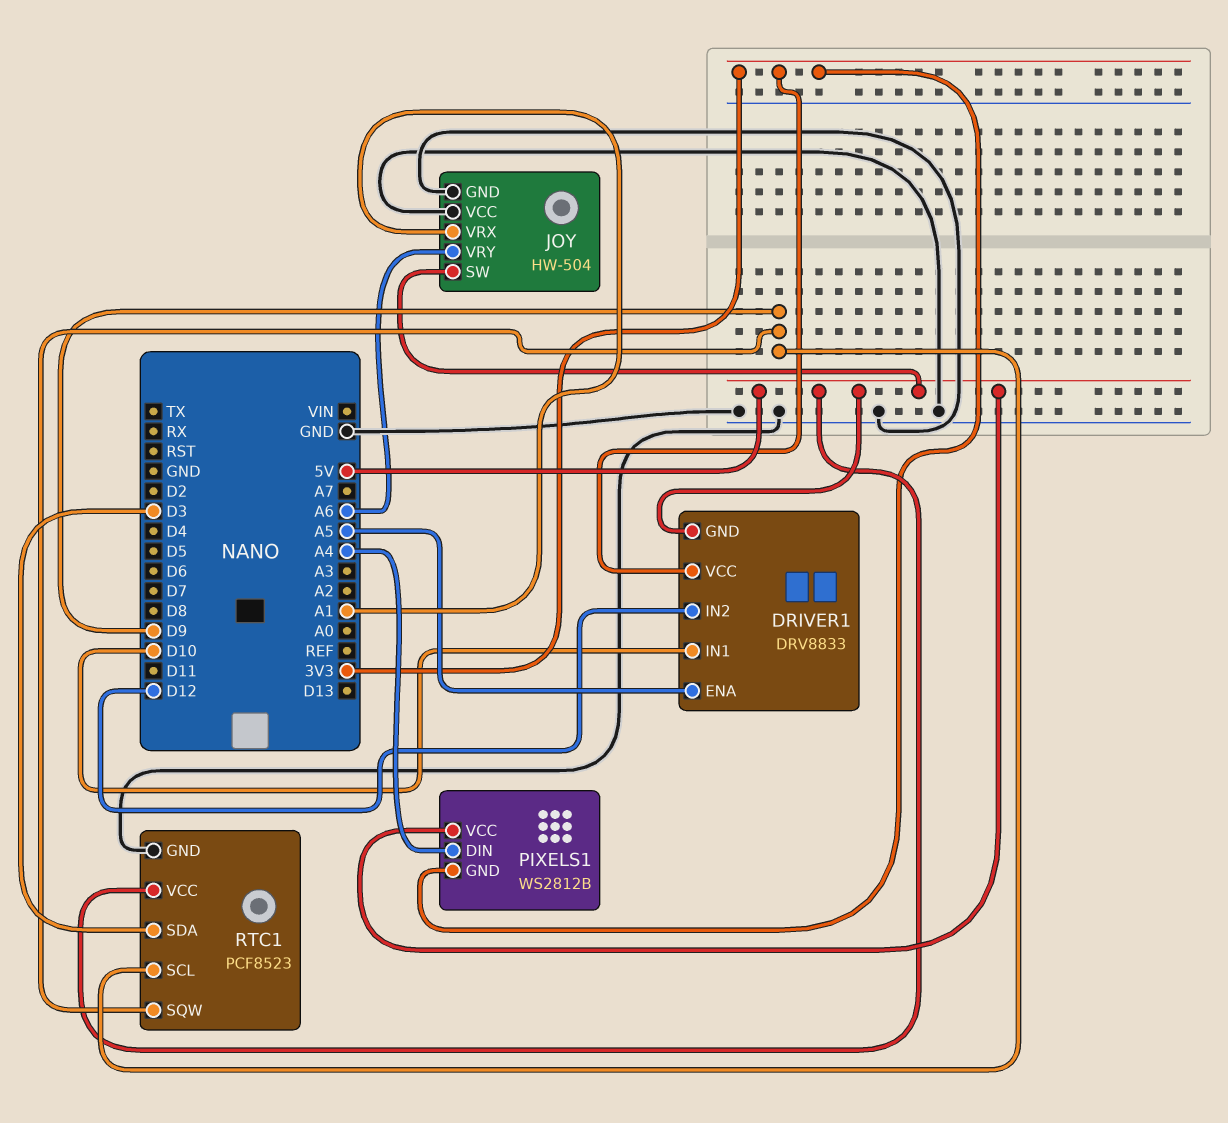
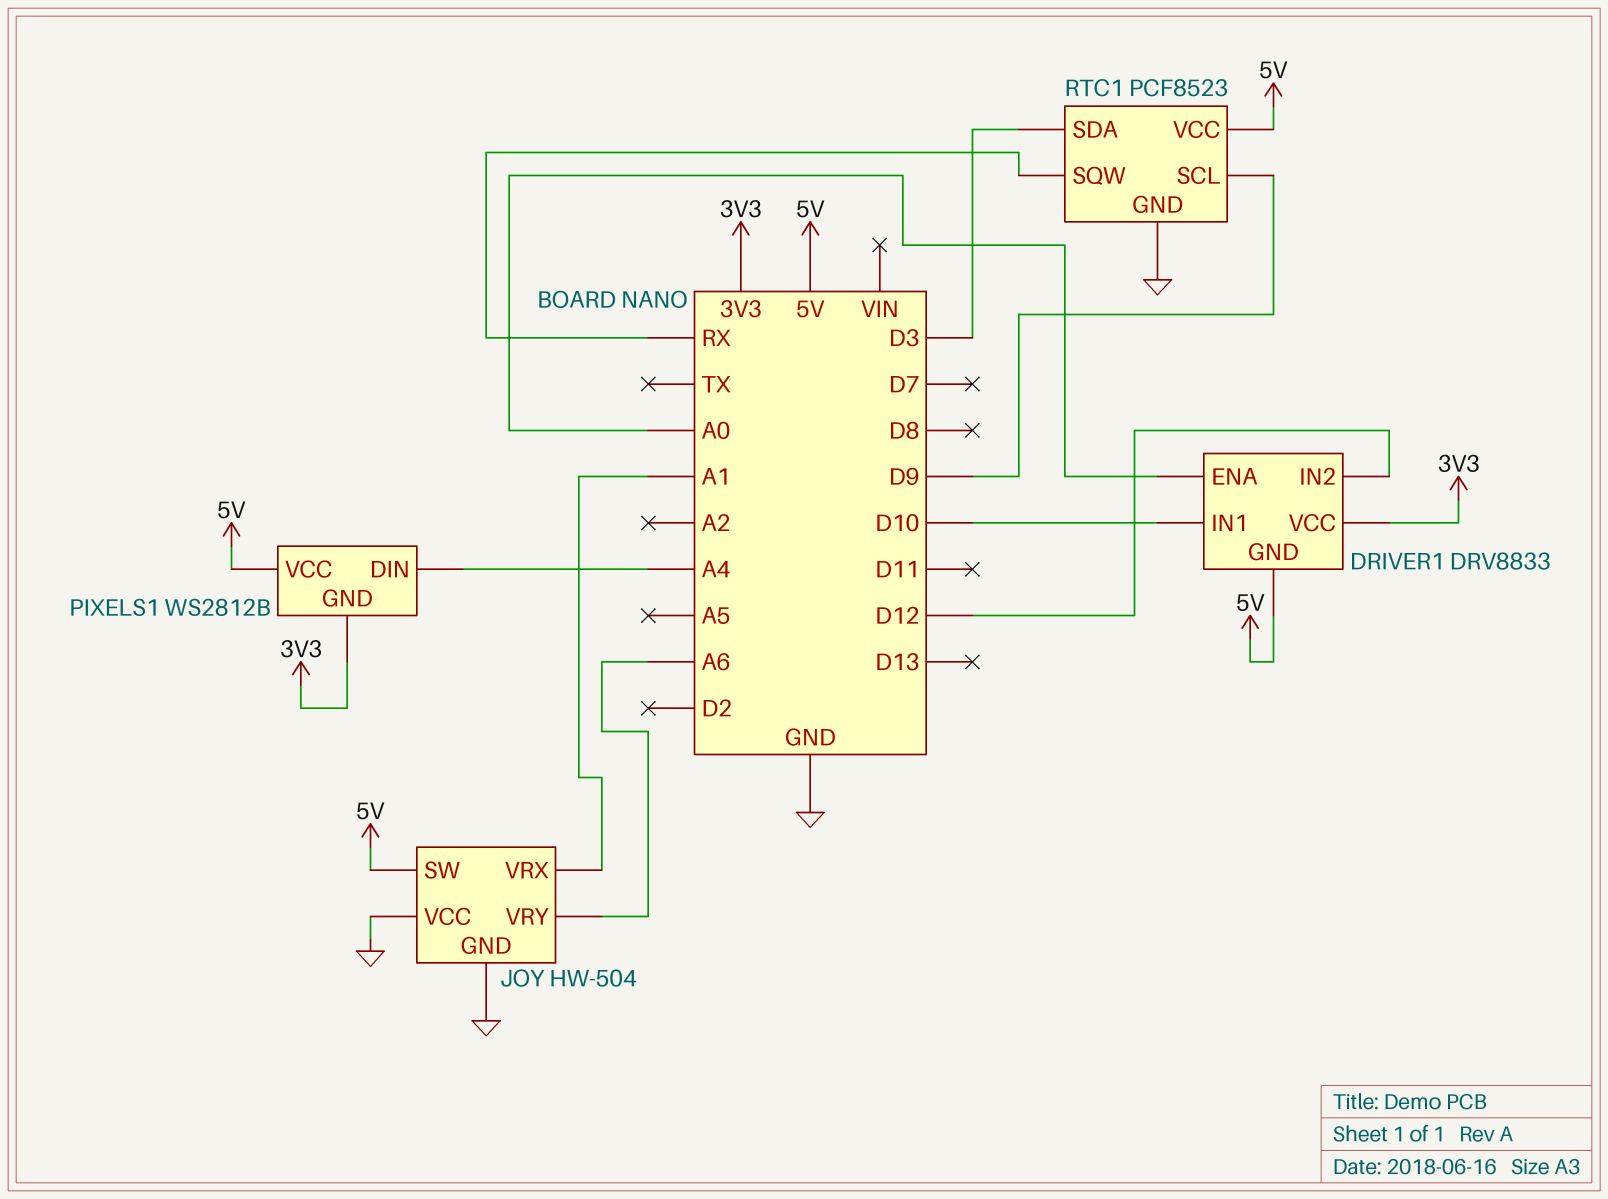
DRIVER1 pin ENA: A5 -> A0
RTC1 pin SQW: D9 -> RX

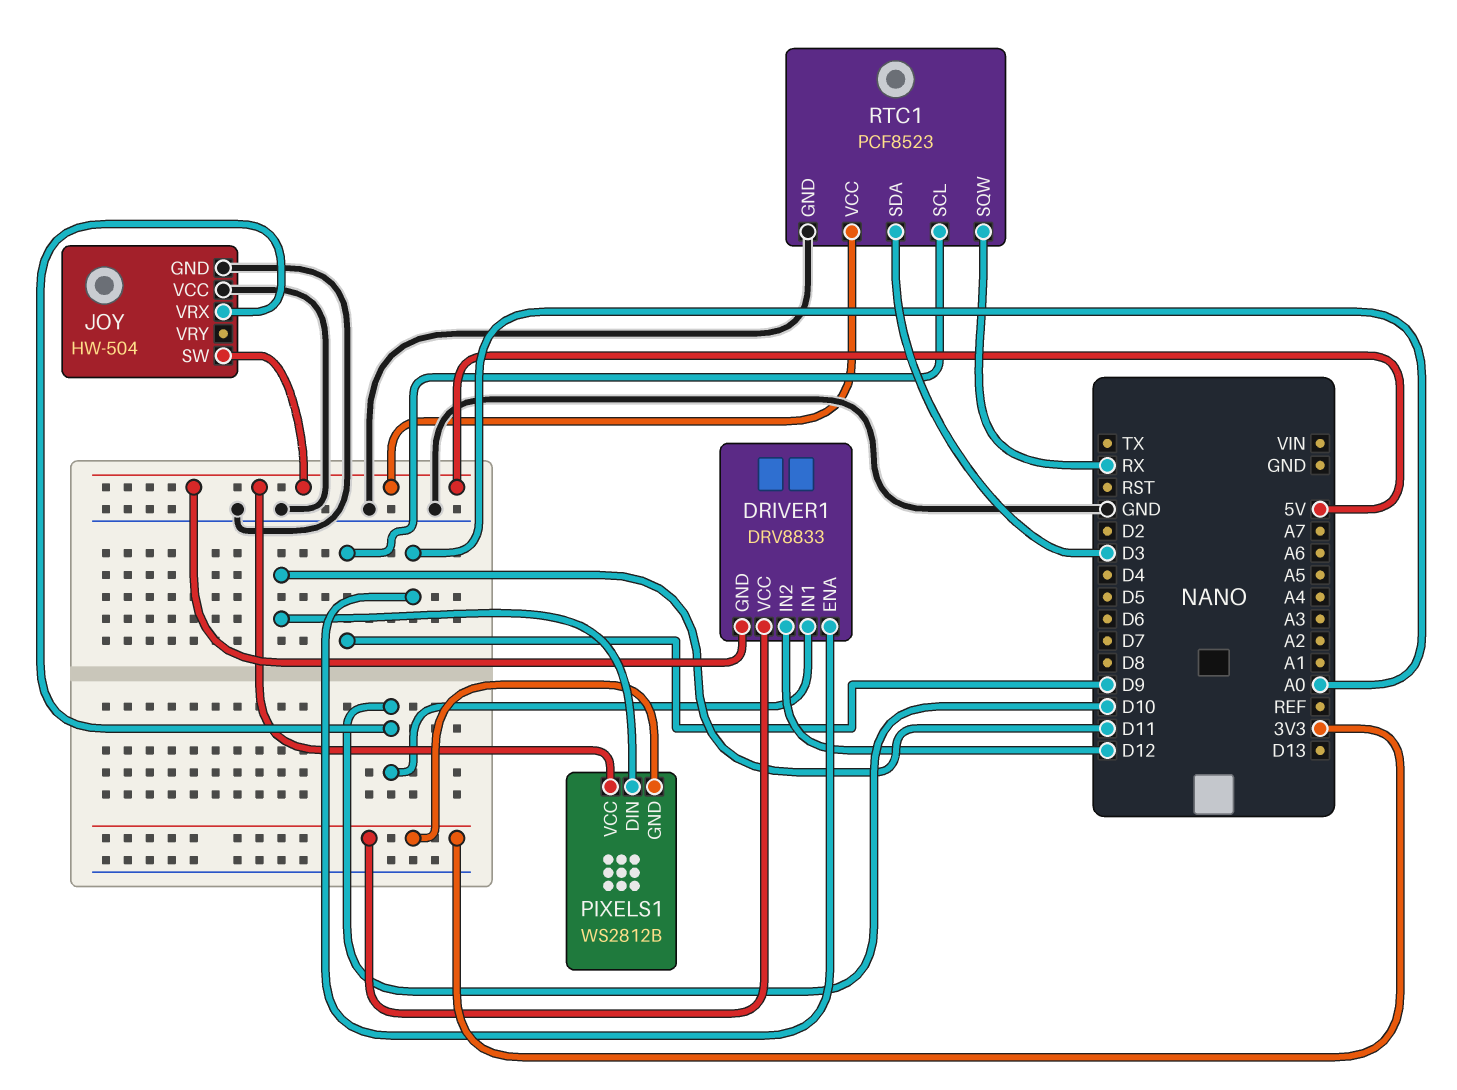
JOY pin VRX: A1 -> D10
JOY pin VRY: A6 -> none
PIXELS1 pin DIN: A4 -> D11

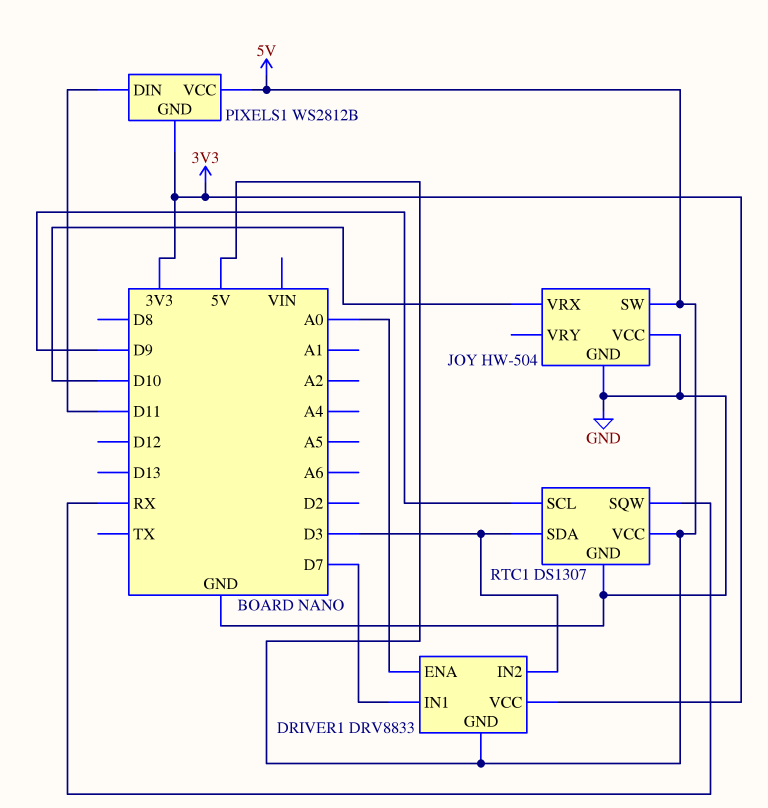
DRIVER1 pin IN1: D10 -> D7
DRIVER1 pin IN2: D12 -> D3
RTC1: PCF8523 -> DS1307

